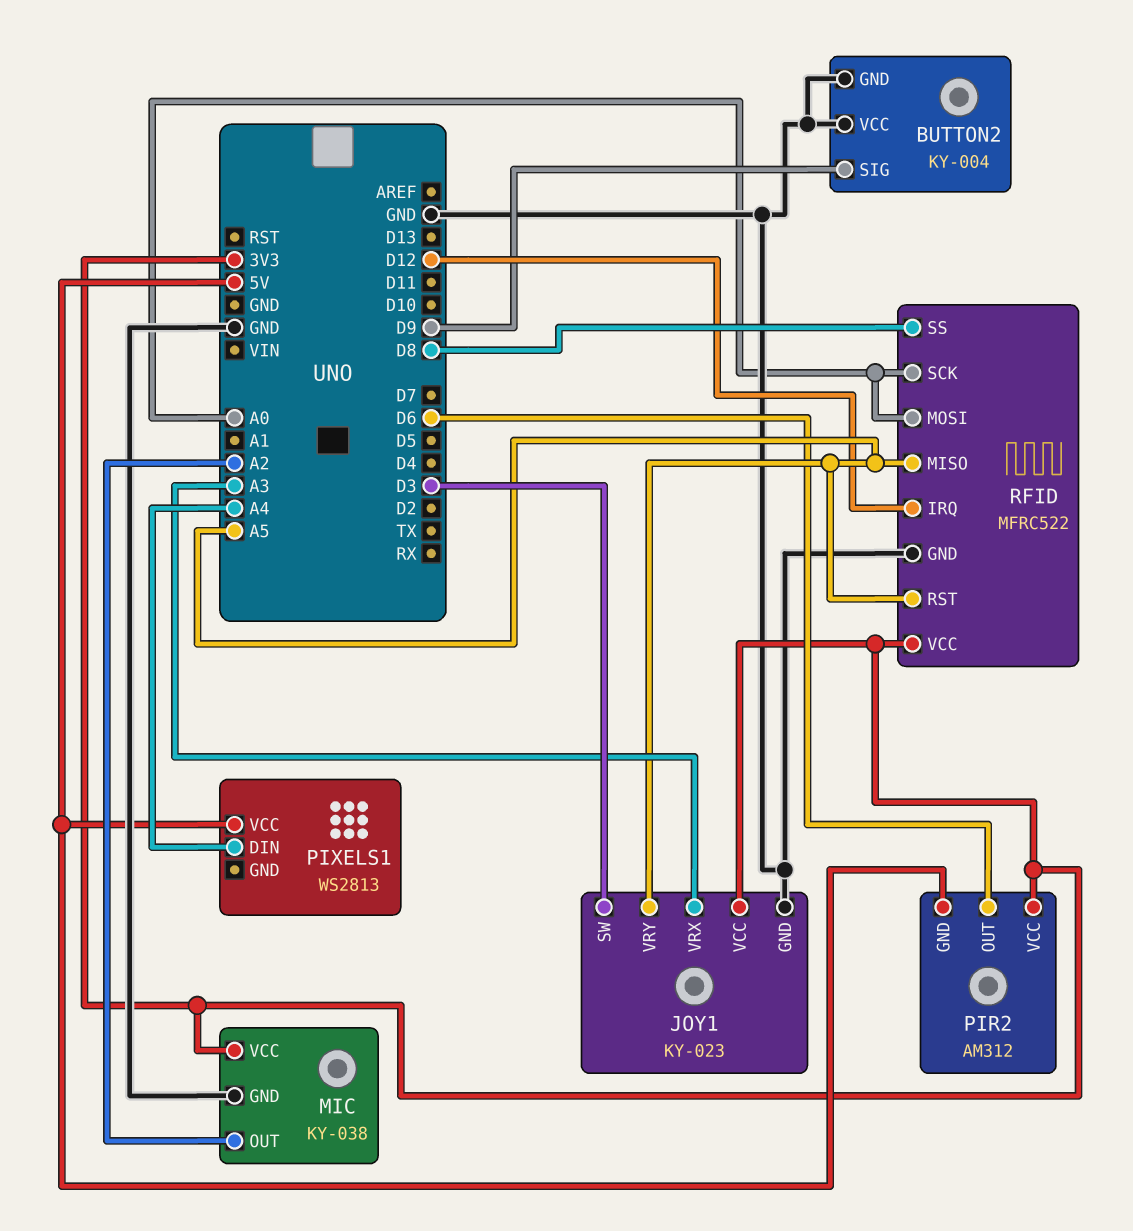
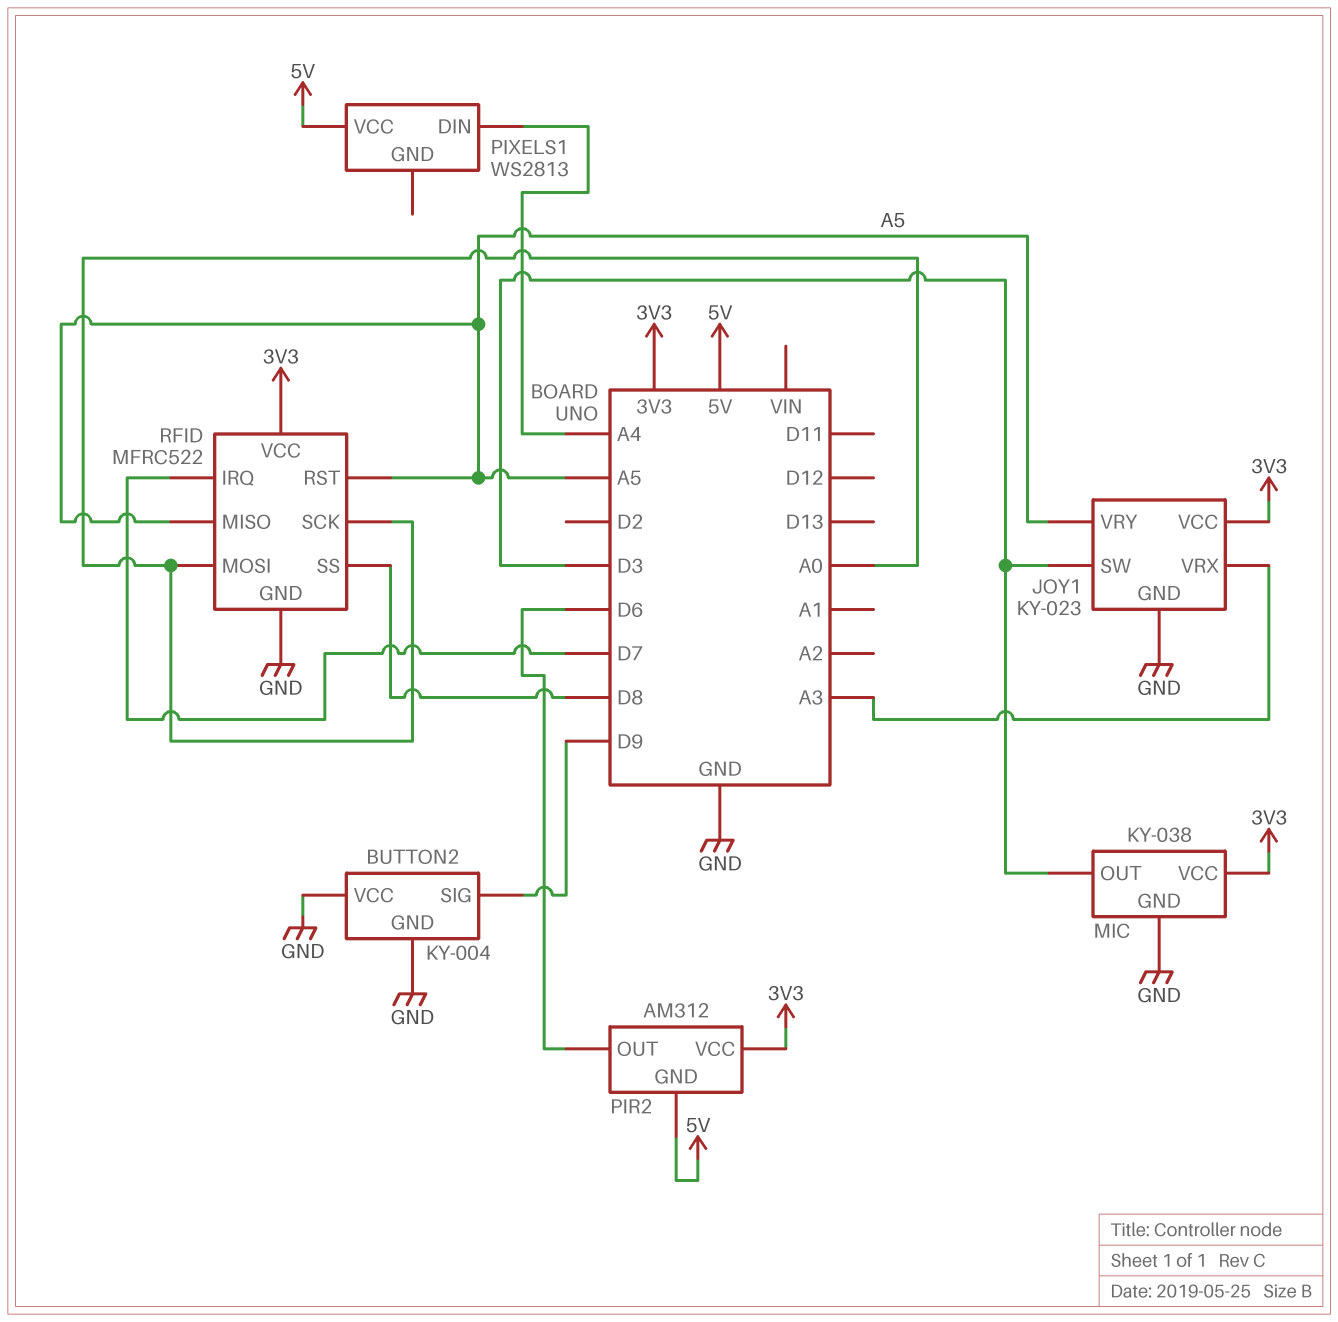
MIC pin OUT: A2 -> D3
RFID pin IRQ: D12 -> D7

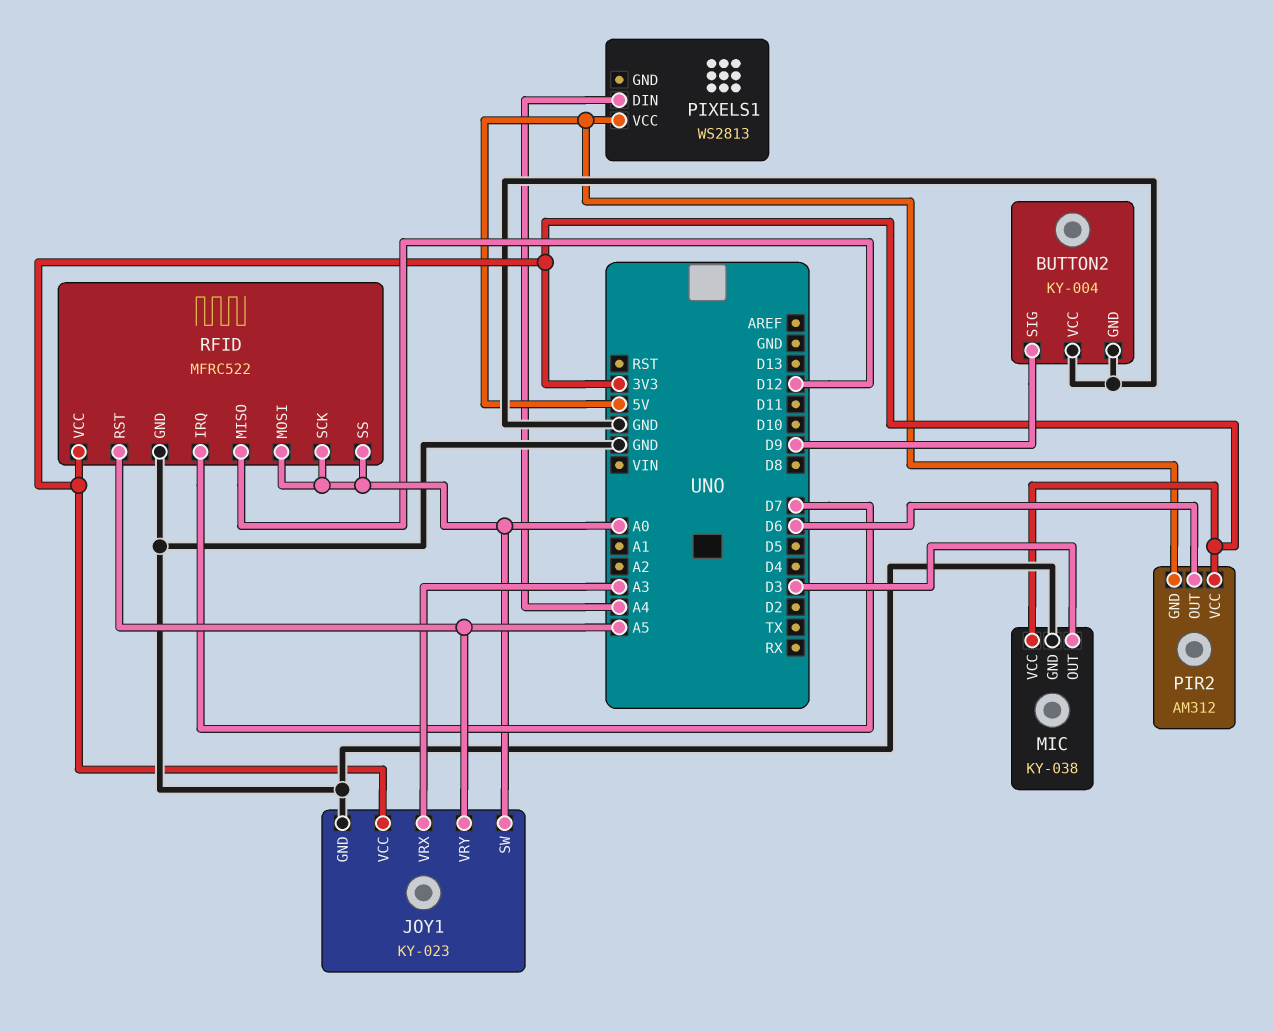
JOY1 pin SW: D3 -> A0
RFID pin MISO: A5 -> D12
RFID pin SS: D8 -> A0

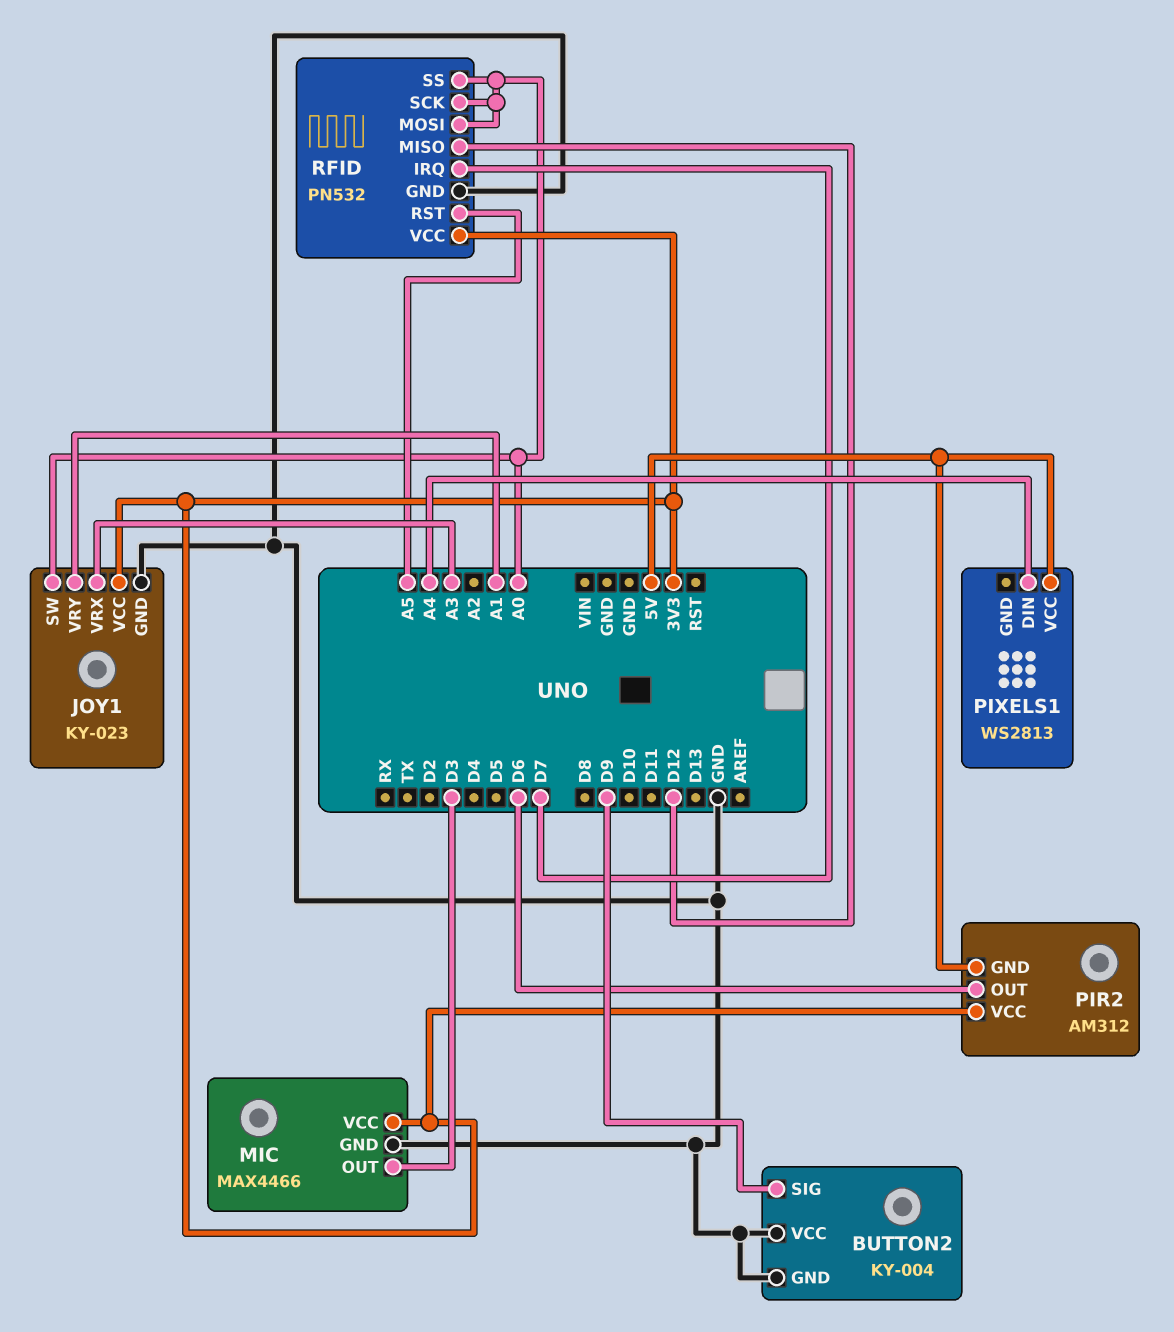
JOY1 pin VRY: A5 -> A1
MIC: KY-038 -> MAX4466
RFID: MFRC522 -> PN532

